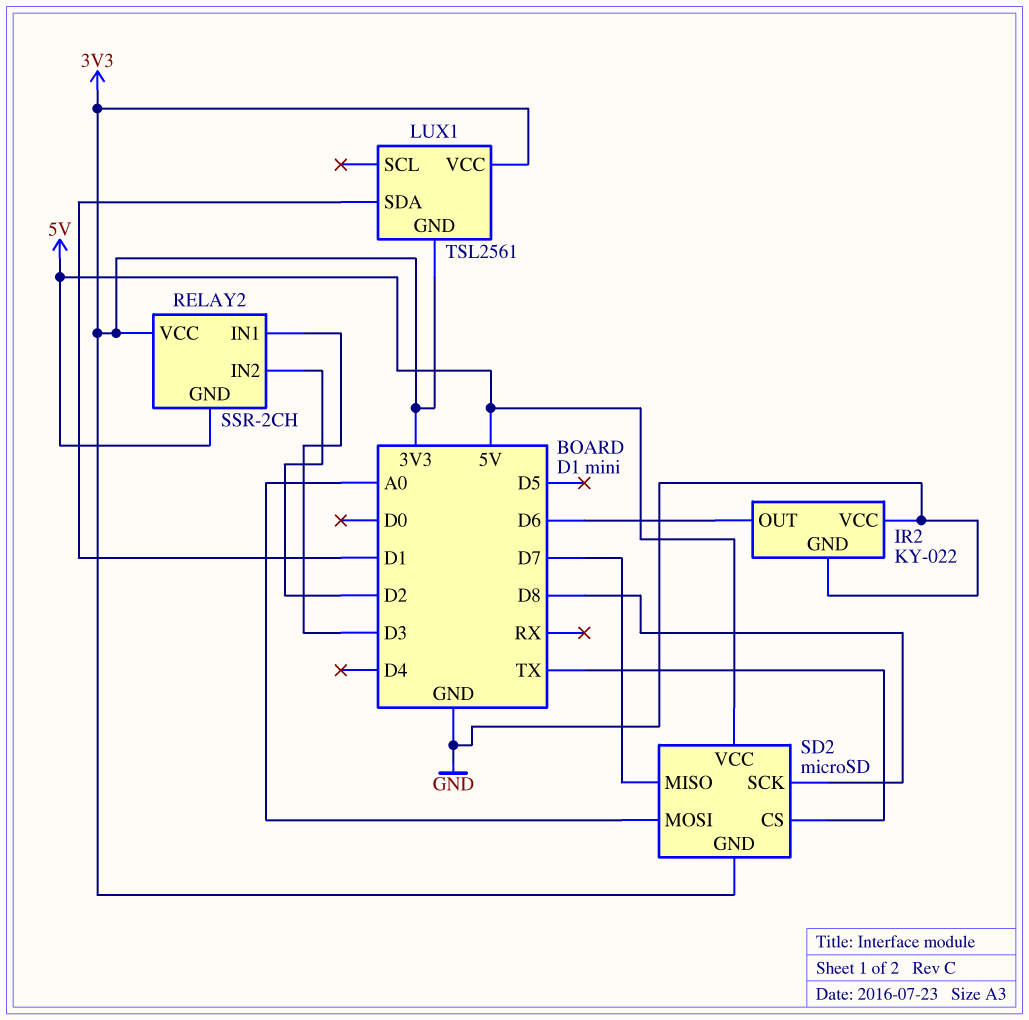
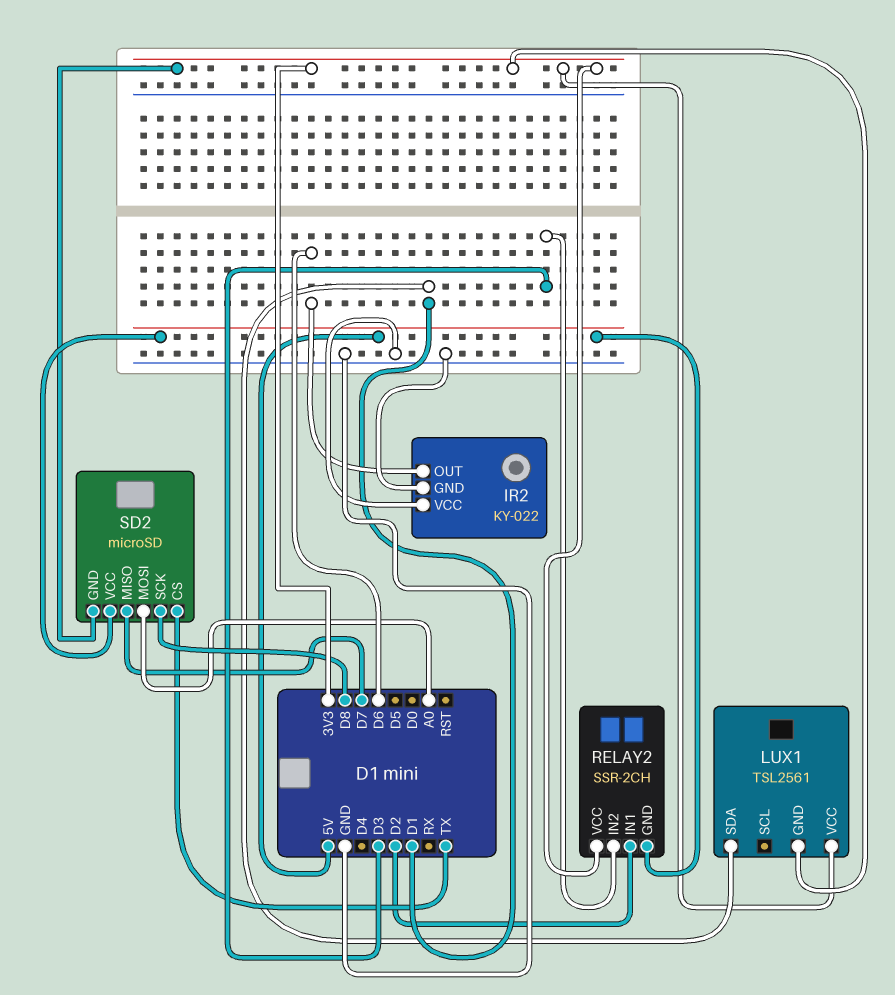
RELAY2 pin IN1: D3 -> D2
RELAY2 pin IN2: D2 -> D3

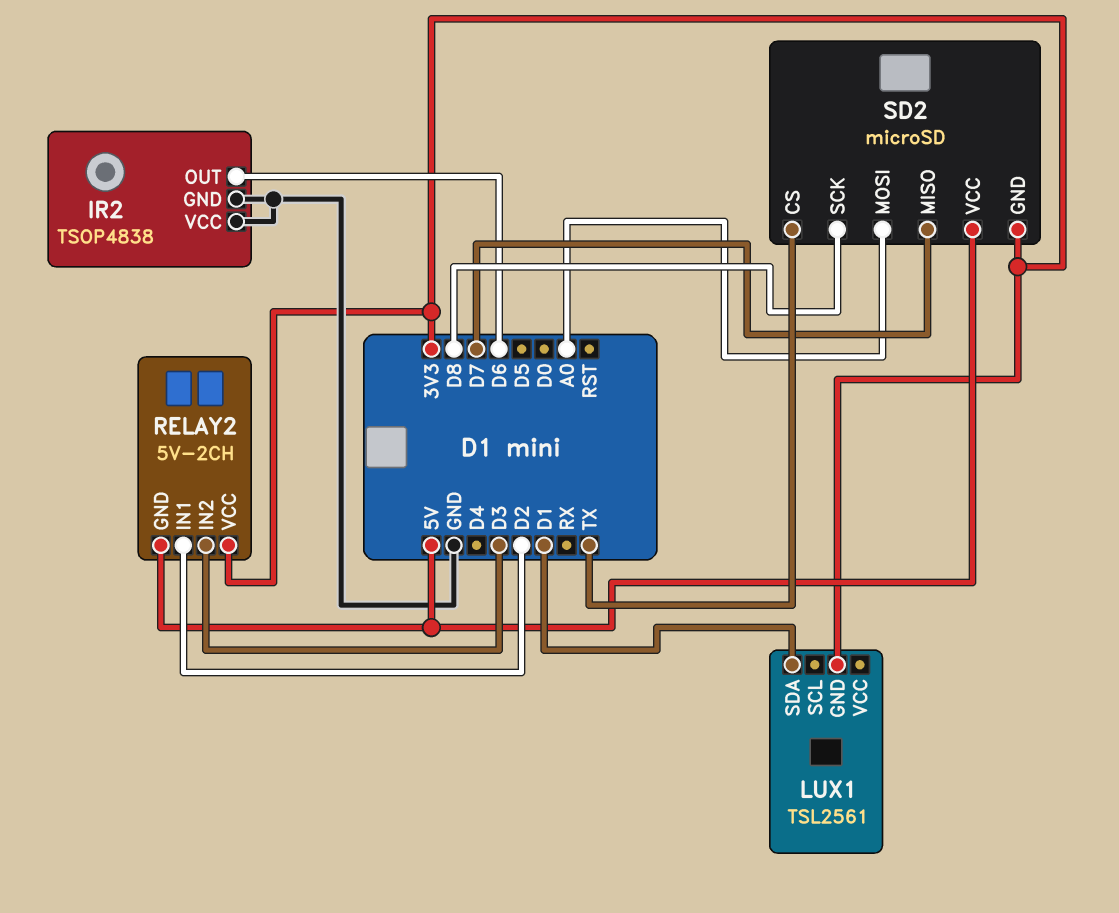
IR2: KY-022 -> TSOP4838
LUX1 pin VCC: 3V3 -> none
RELAY2: SSR-2CH -> 5V-2CH

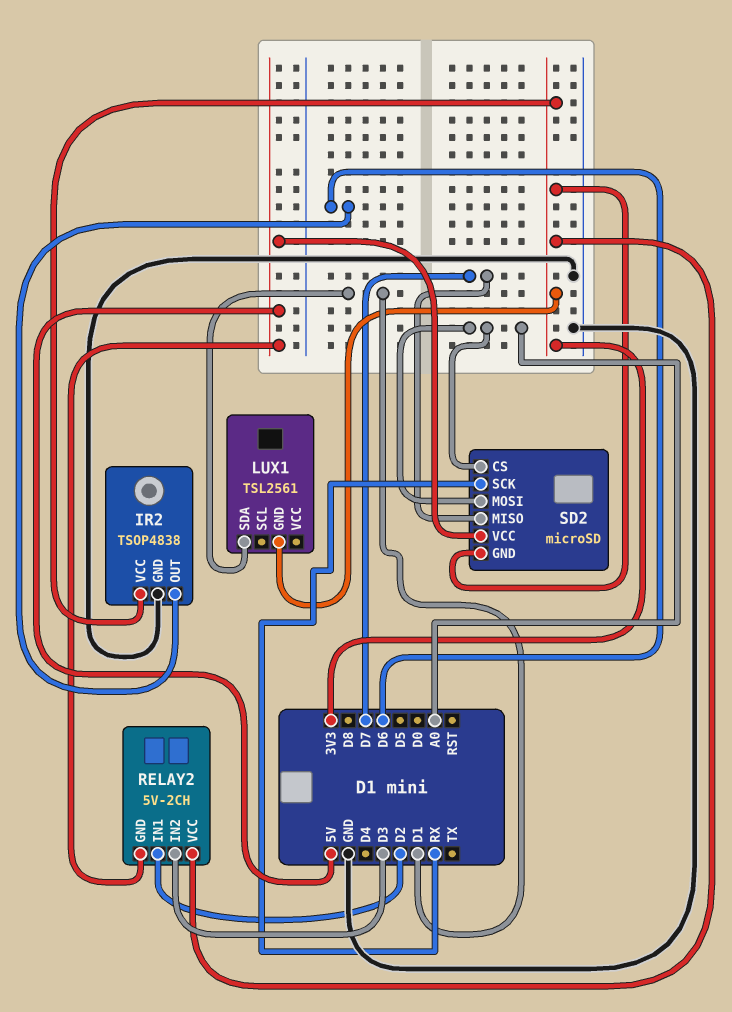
IR2 pin VCC: GND -> 3V3
SD2 pin CS: TX -> A0
SD2 pin SCK: D8 -> RX

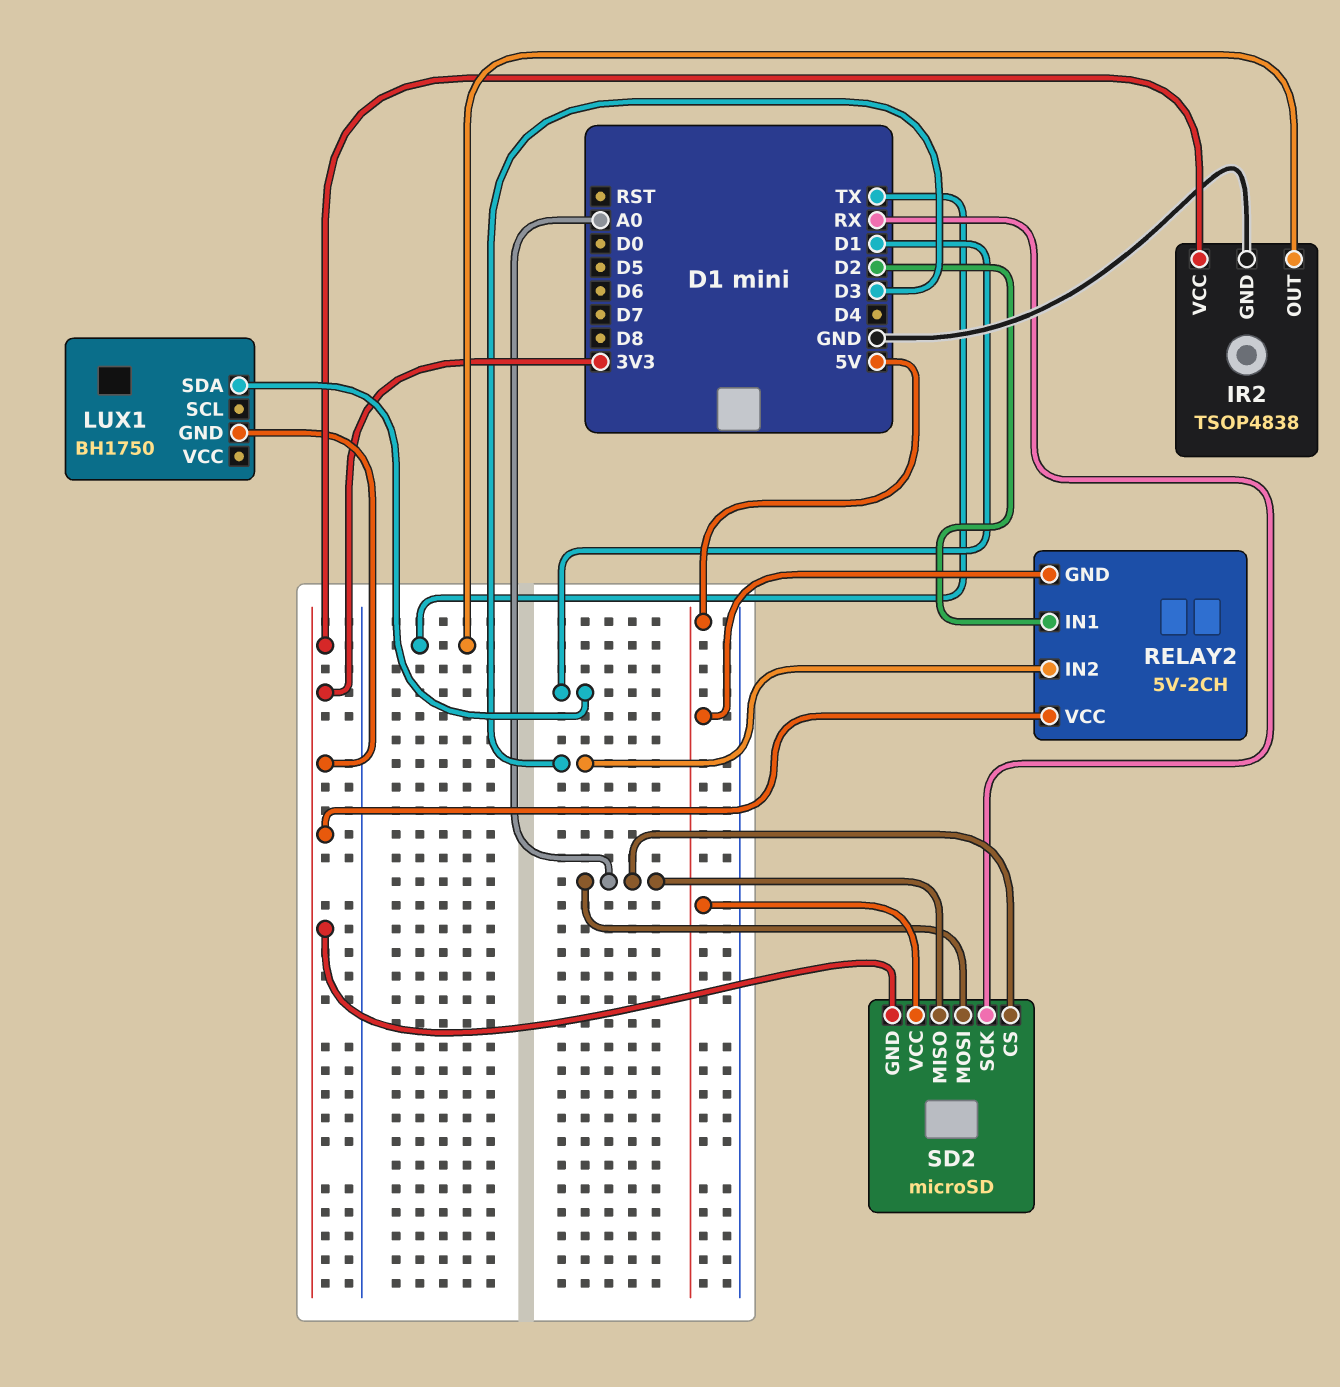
IR2 pin OUT: D6 -> TX
LUX1: TSL2561 -> BH1750
SD2 pin MISO: D7 -> A0

